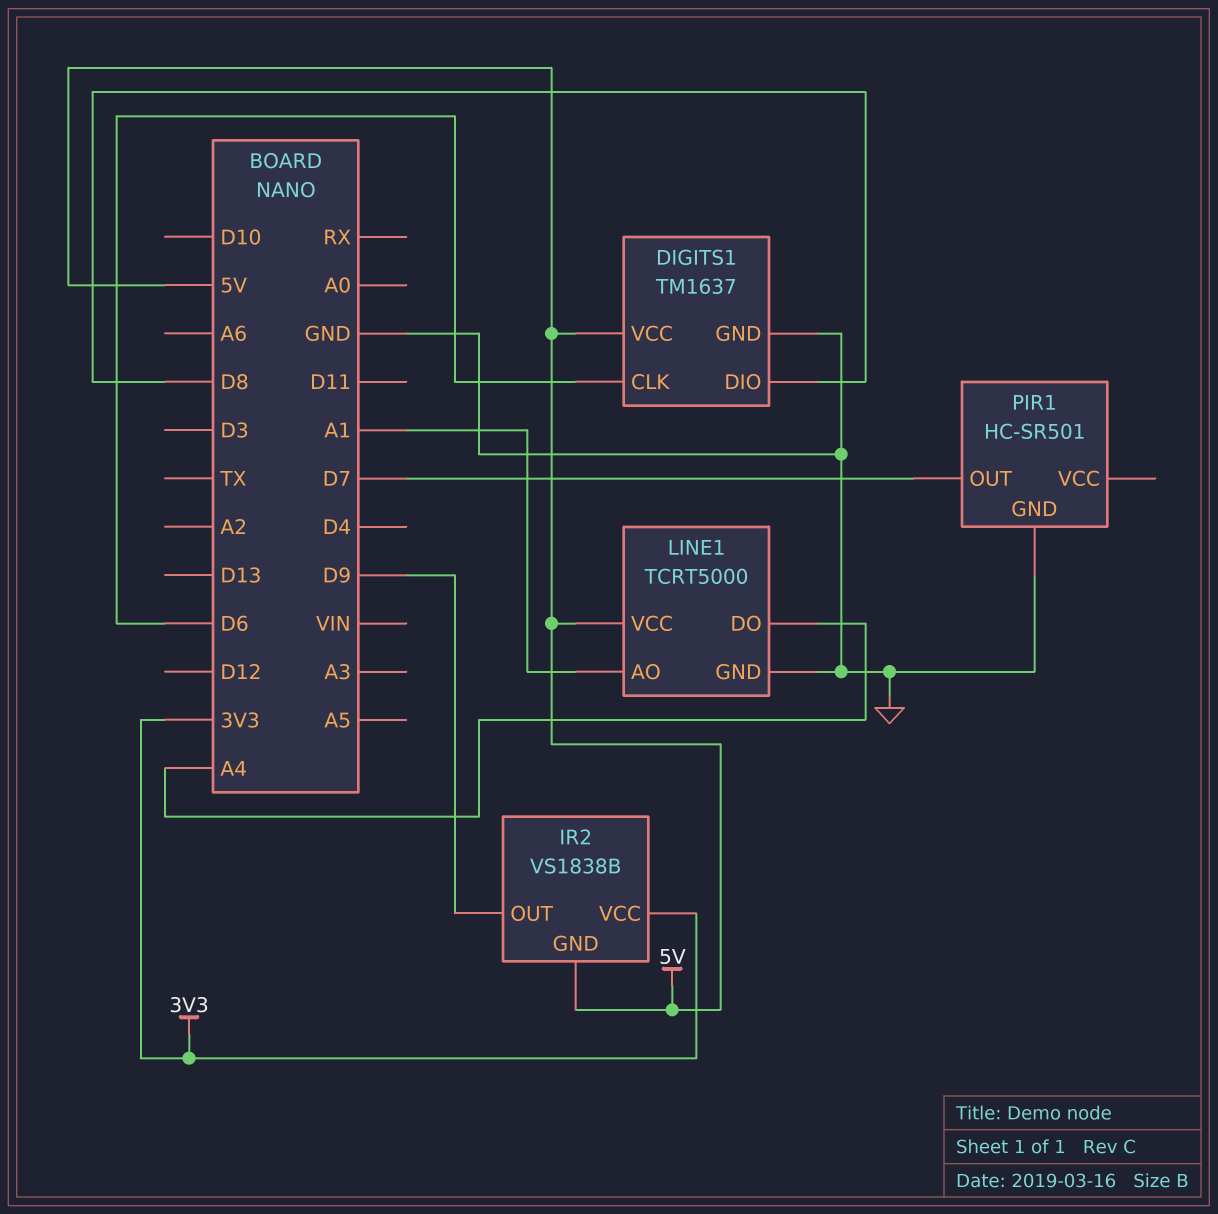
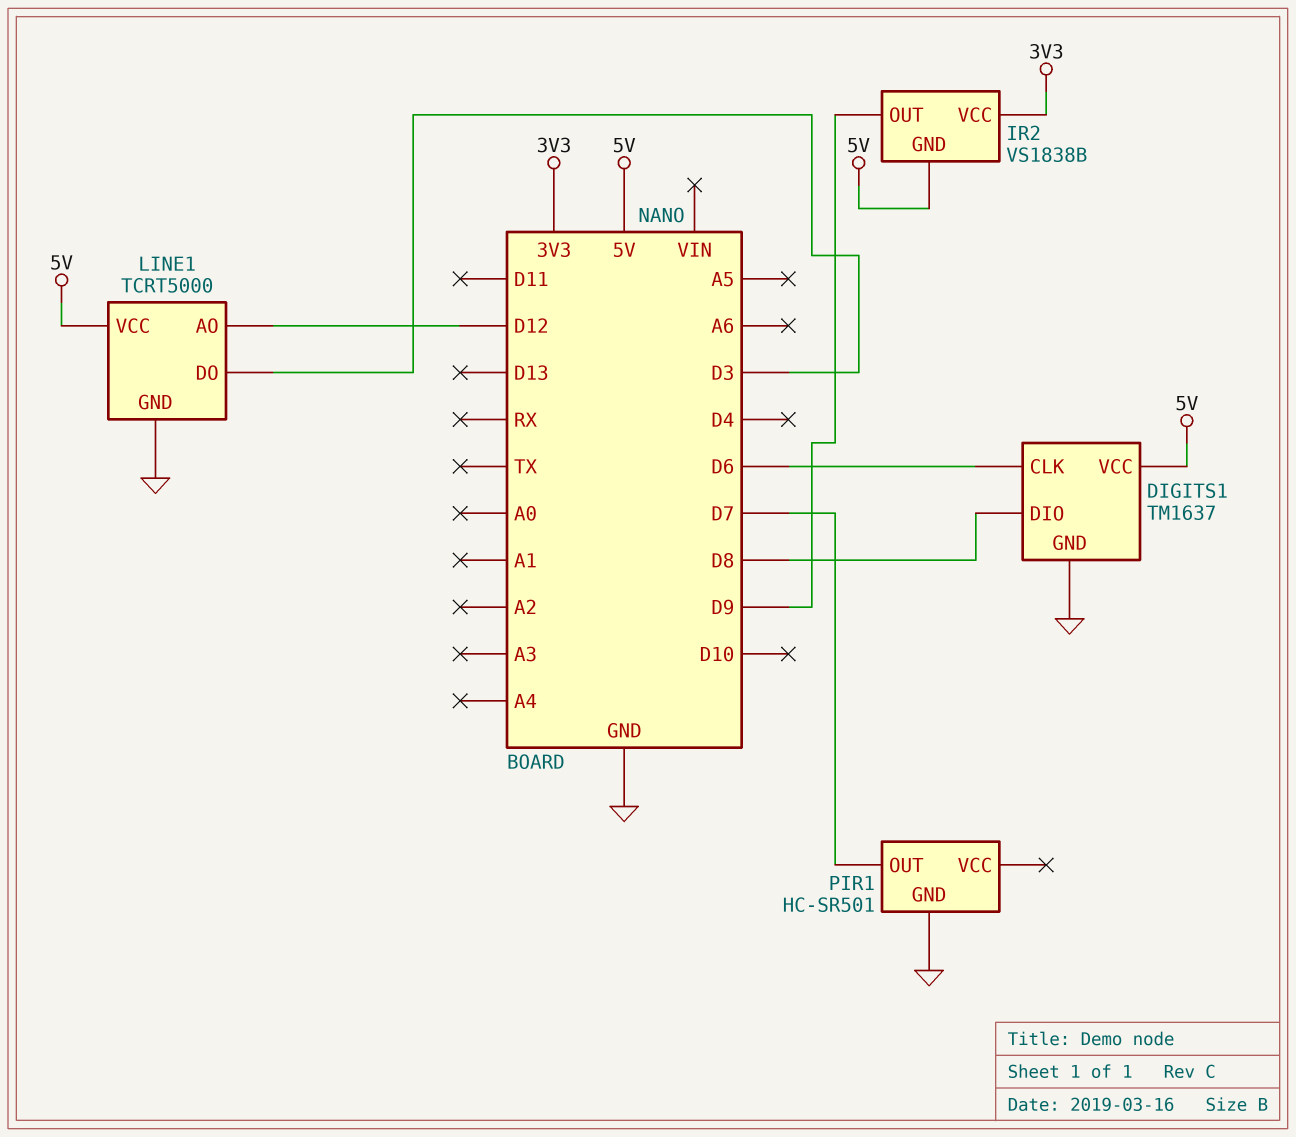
LINE1 pin AO: A1 -> D12
LINE1 pin DO: A4 -> D3

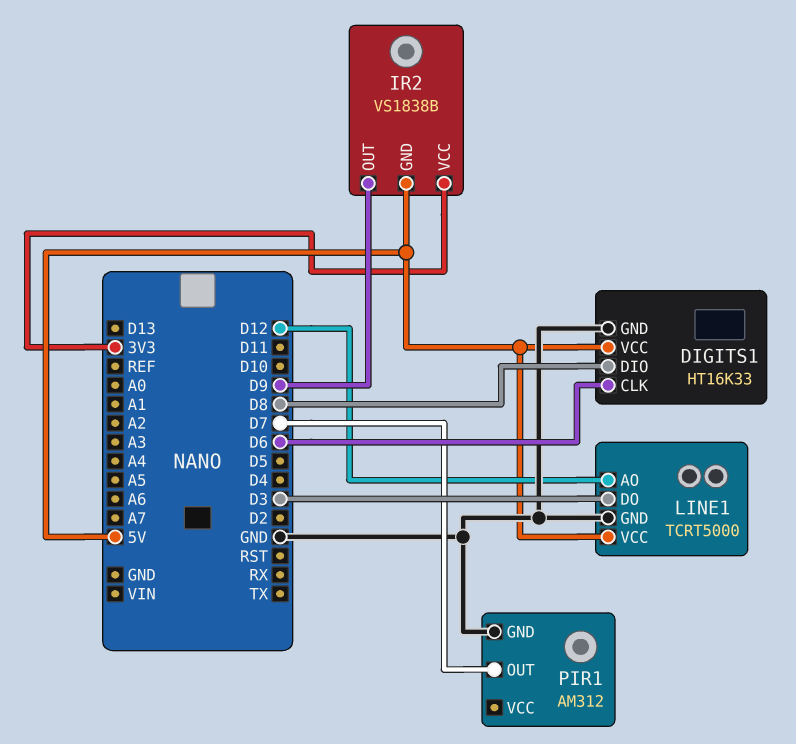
DIGITS1: TM1637 -> HT16K33
PIR1: HC-SR501 -> AM312

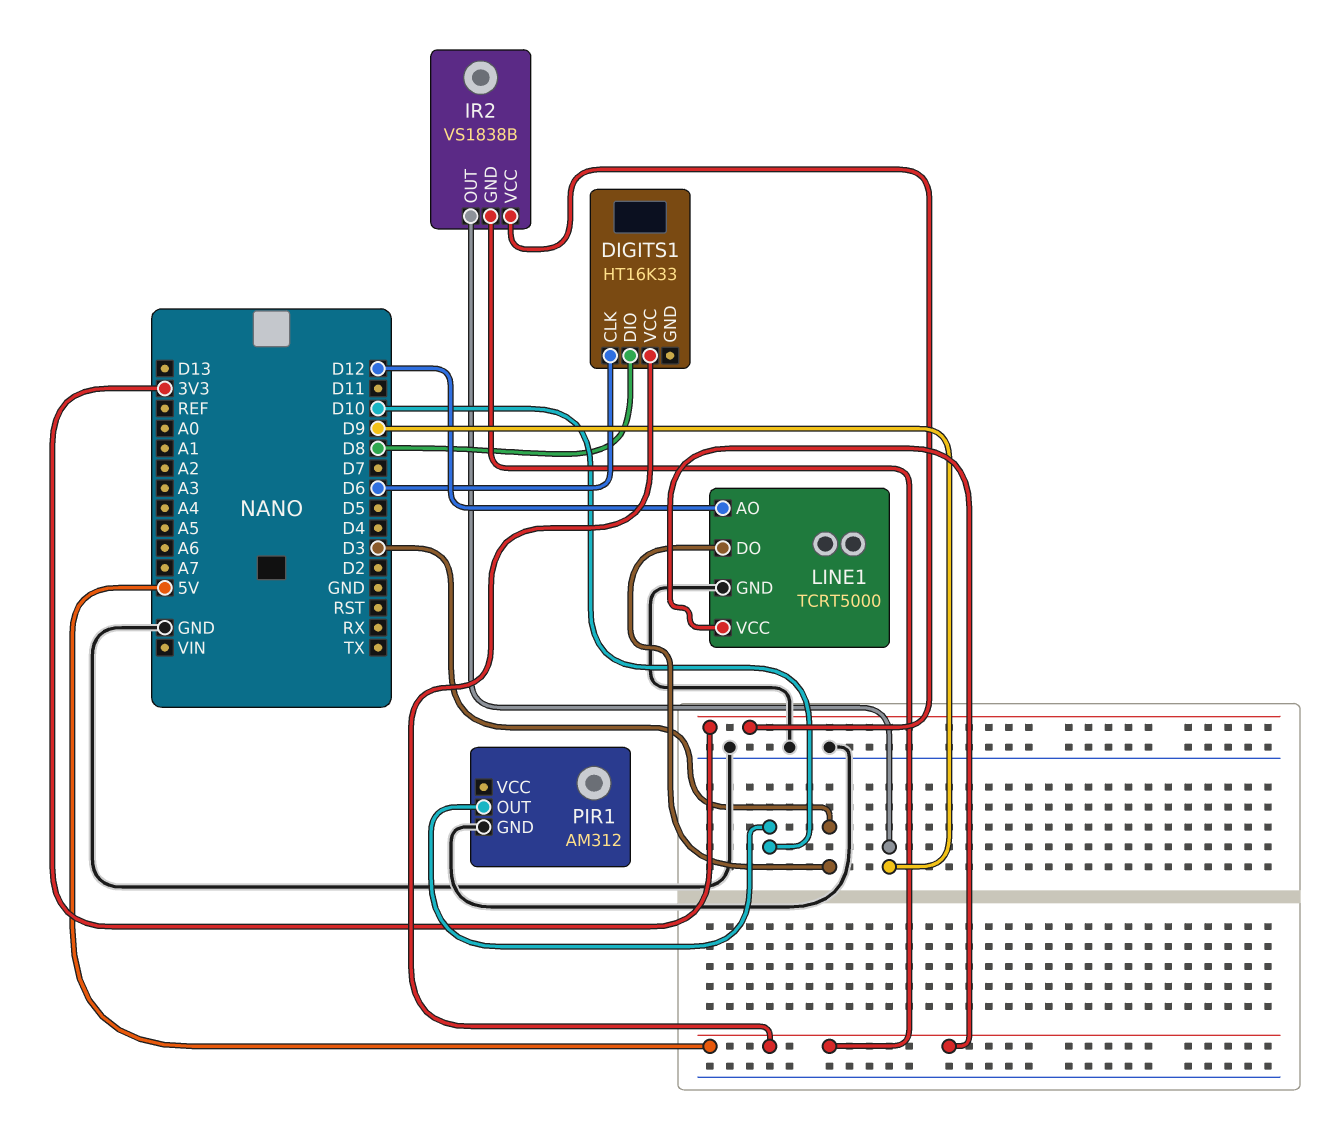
DIGITS1 pin GND: GND -> none
PIR1 pin OUT: D7 -> D10

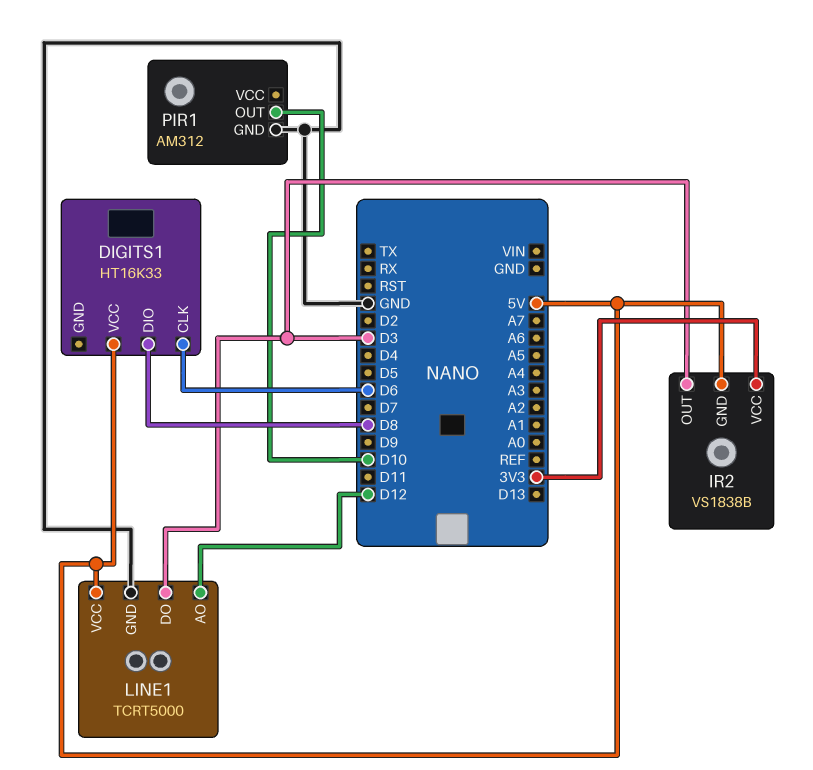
IR2 pin OUT: D9 -> D3

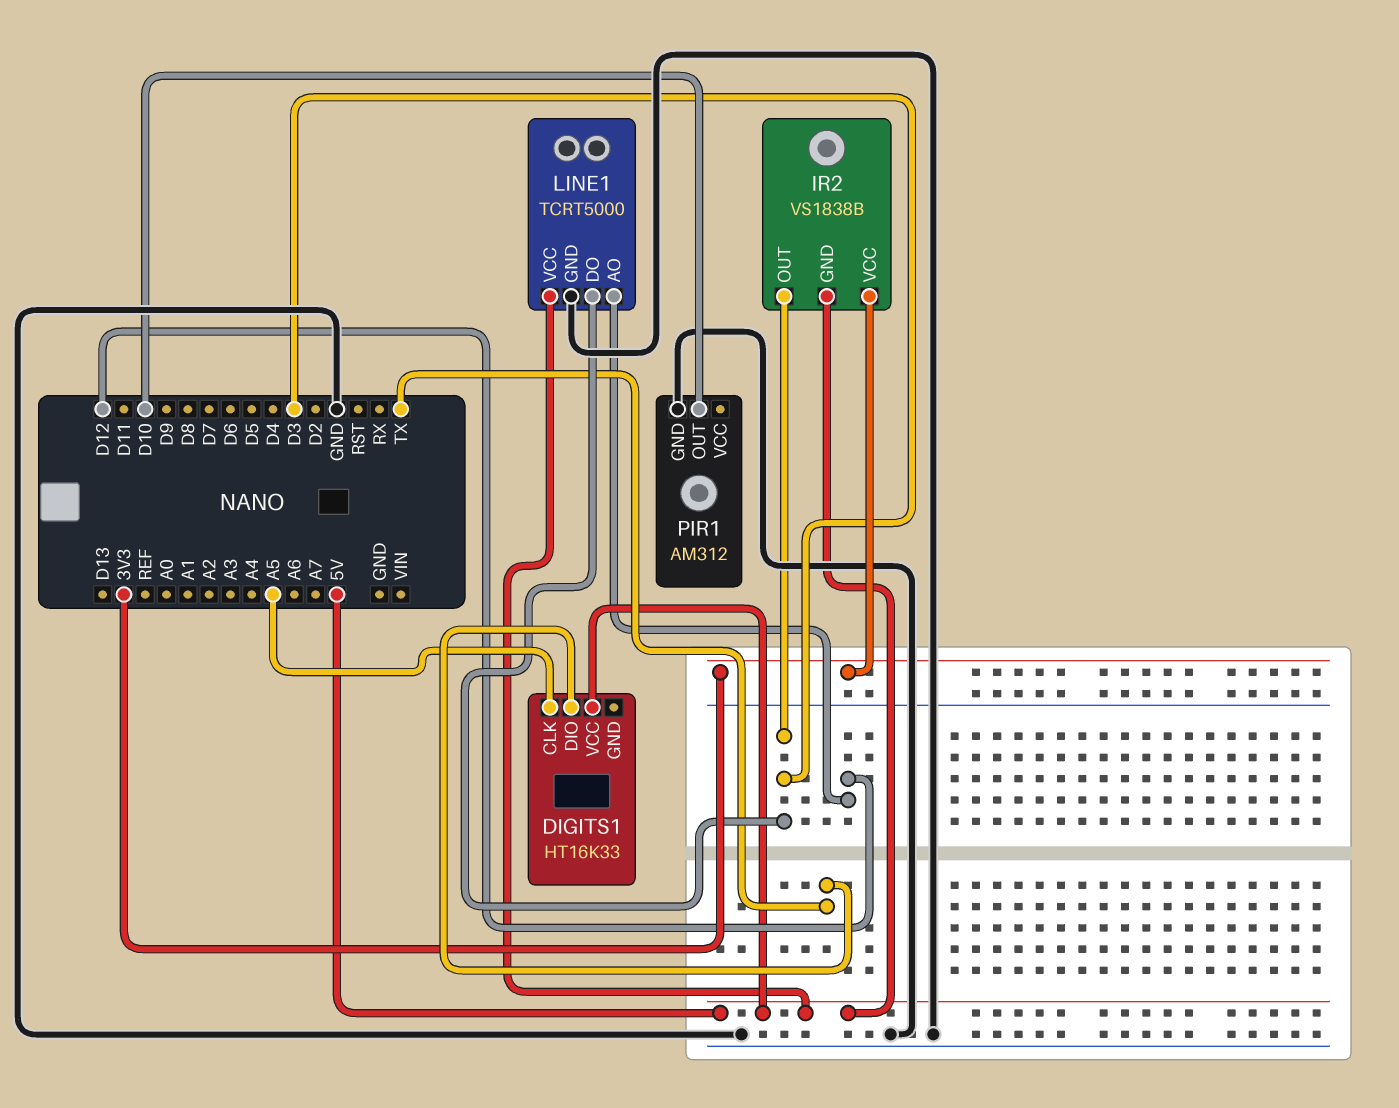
DIGITS1 pin CLK: D6 -> A5
DIGITS1 pin DIO: D8 -> TX

